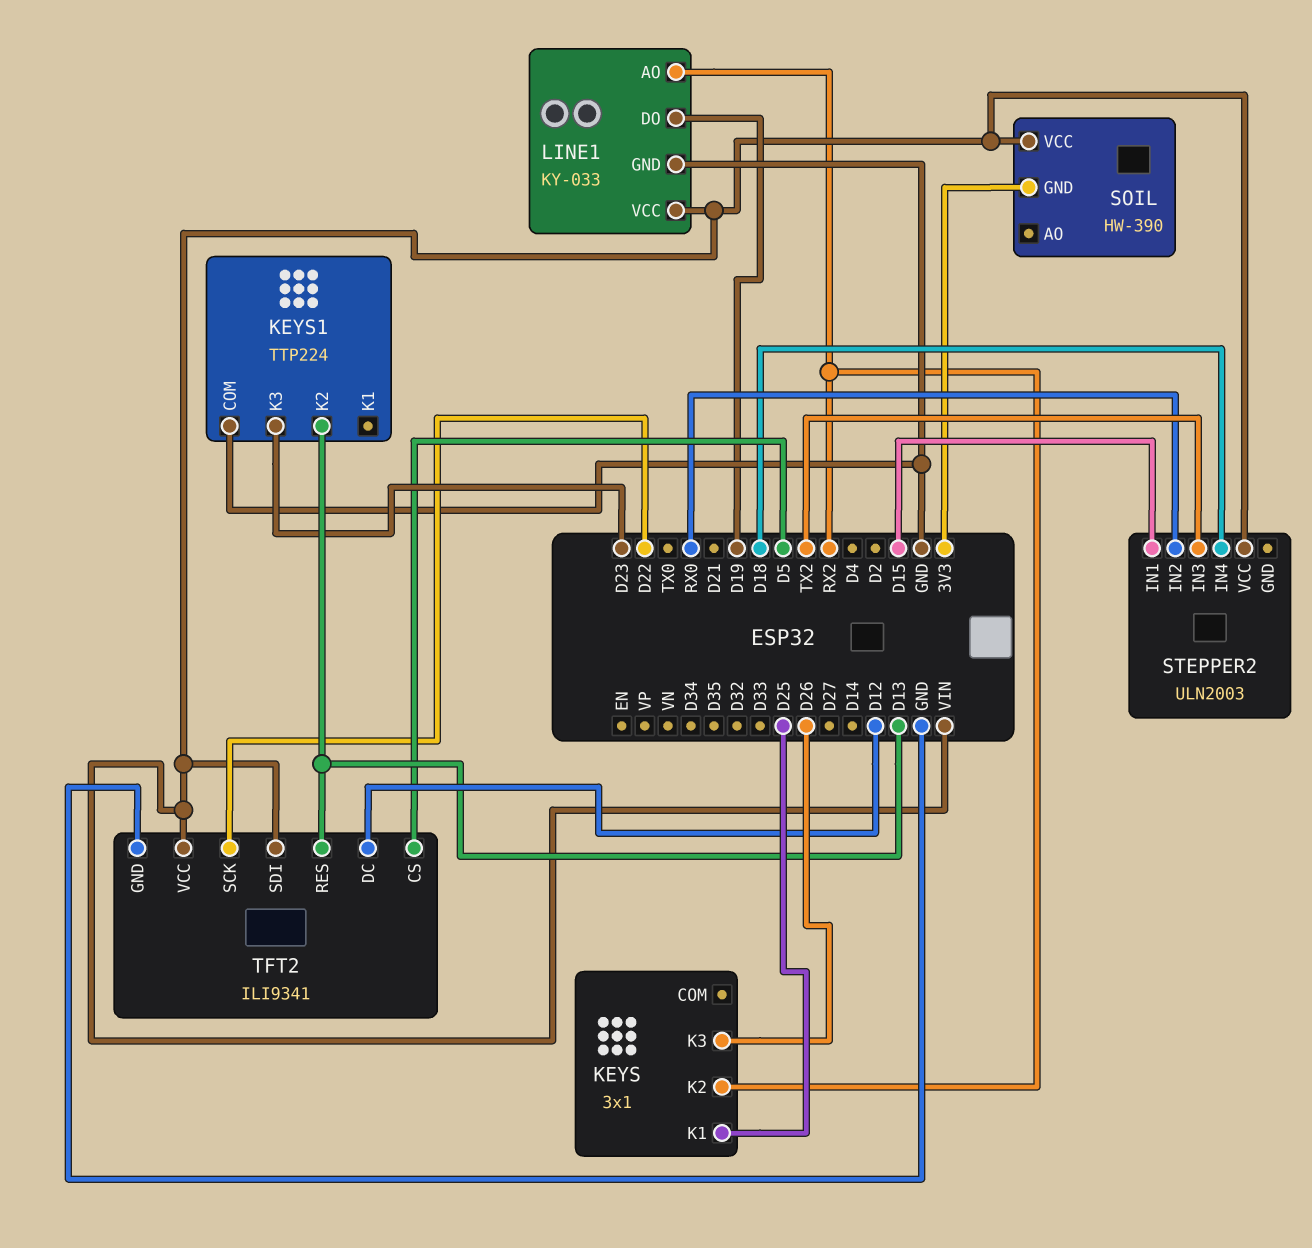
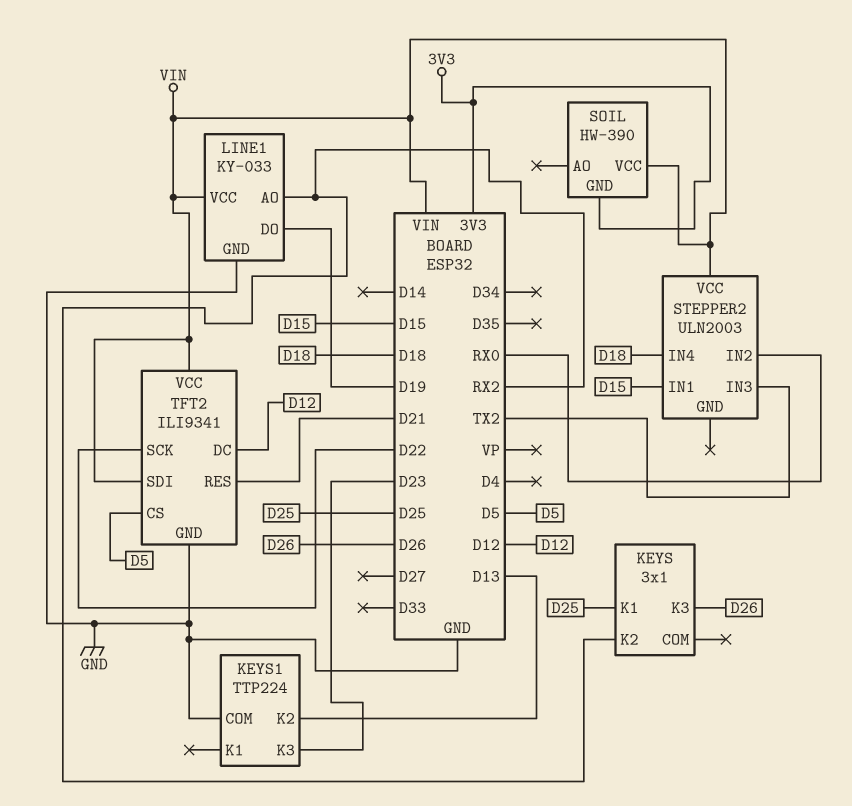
TFT2 pin RES: D13 -> D21

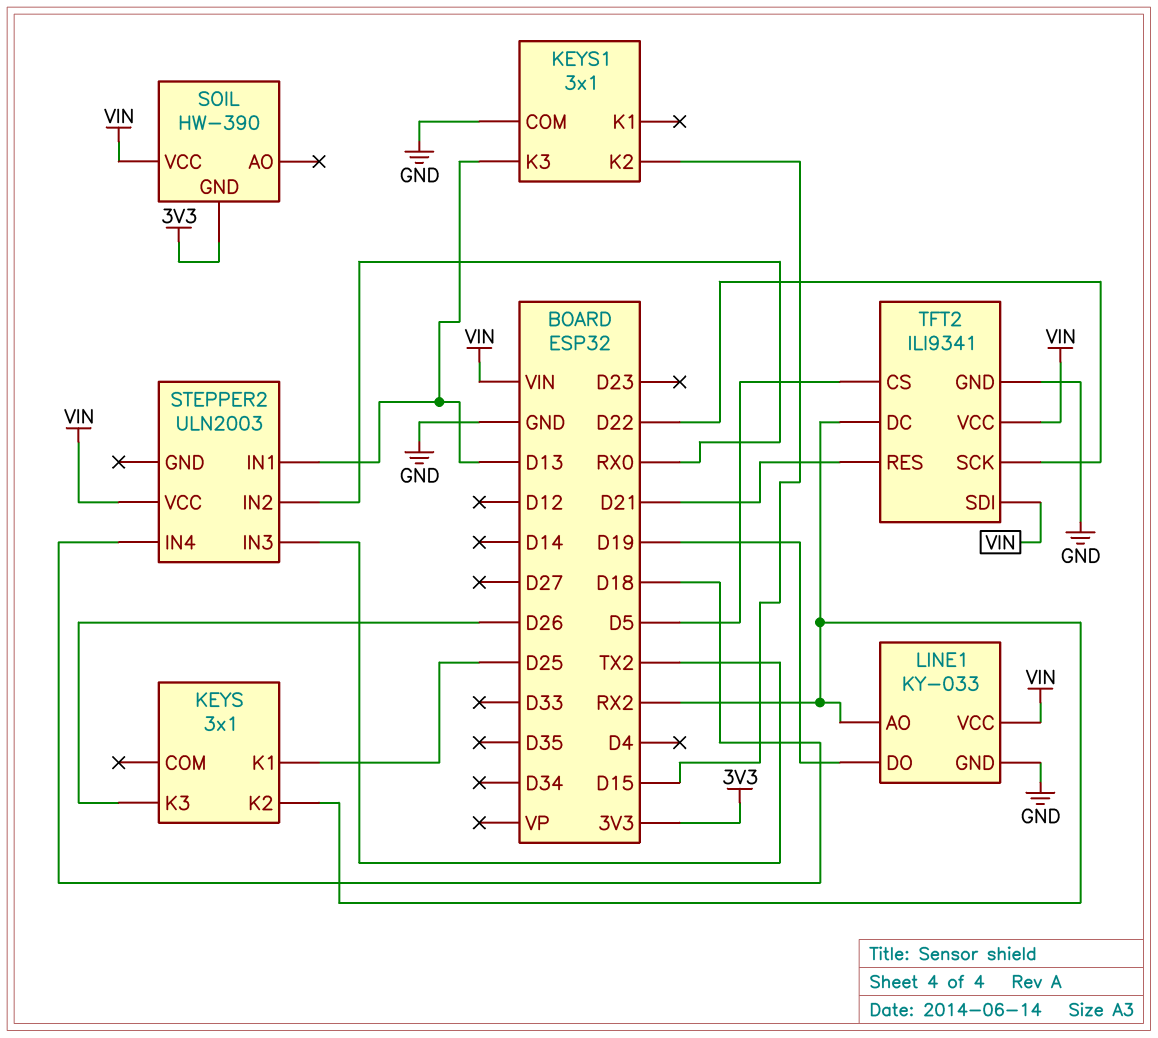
KEYS1: TTP224 -> 3x1
KEYS1 pin K2: D13 -> D15
KEYS1 pin K3: D23 -> D13
STEPPER2 pin IN1: D15 -> D13
TFT2 pin DC: D12 -> RX2

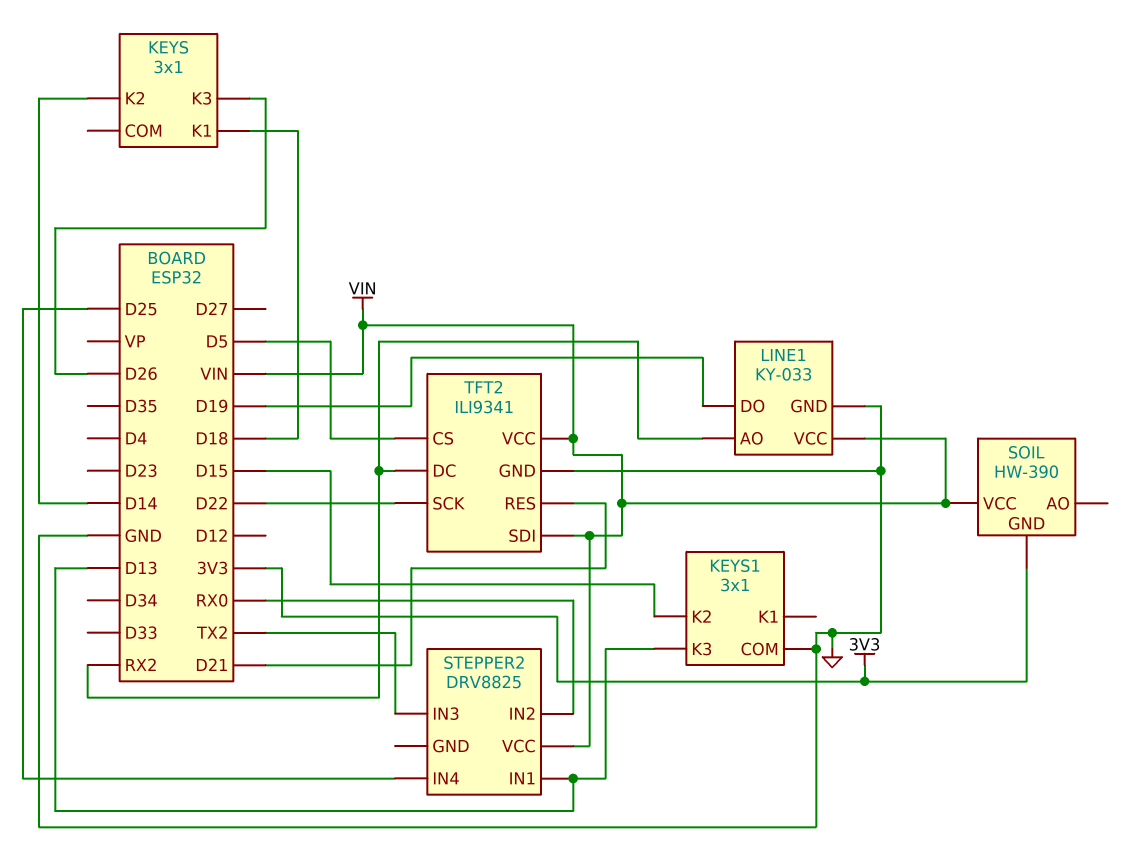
KEYS pin K1: D25 -> D18
KEYS pin K2: RX2 -> D14
STEPPER2: ULN2003 -> DRV8825
STEPPER2 pin IN4: D18 -> D25

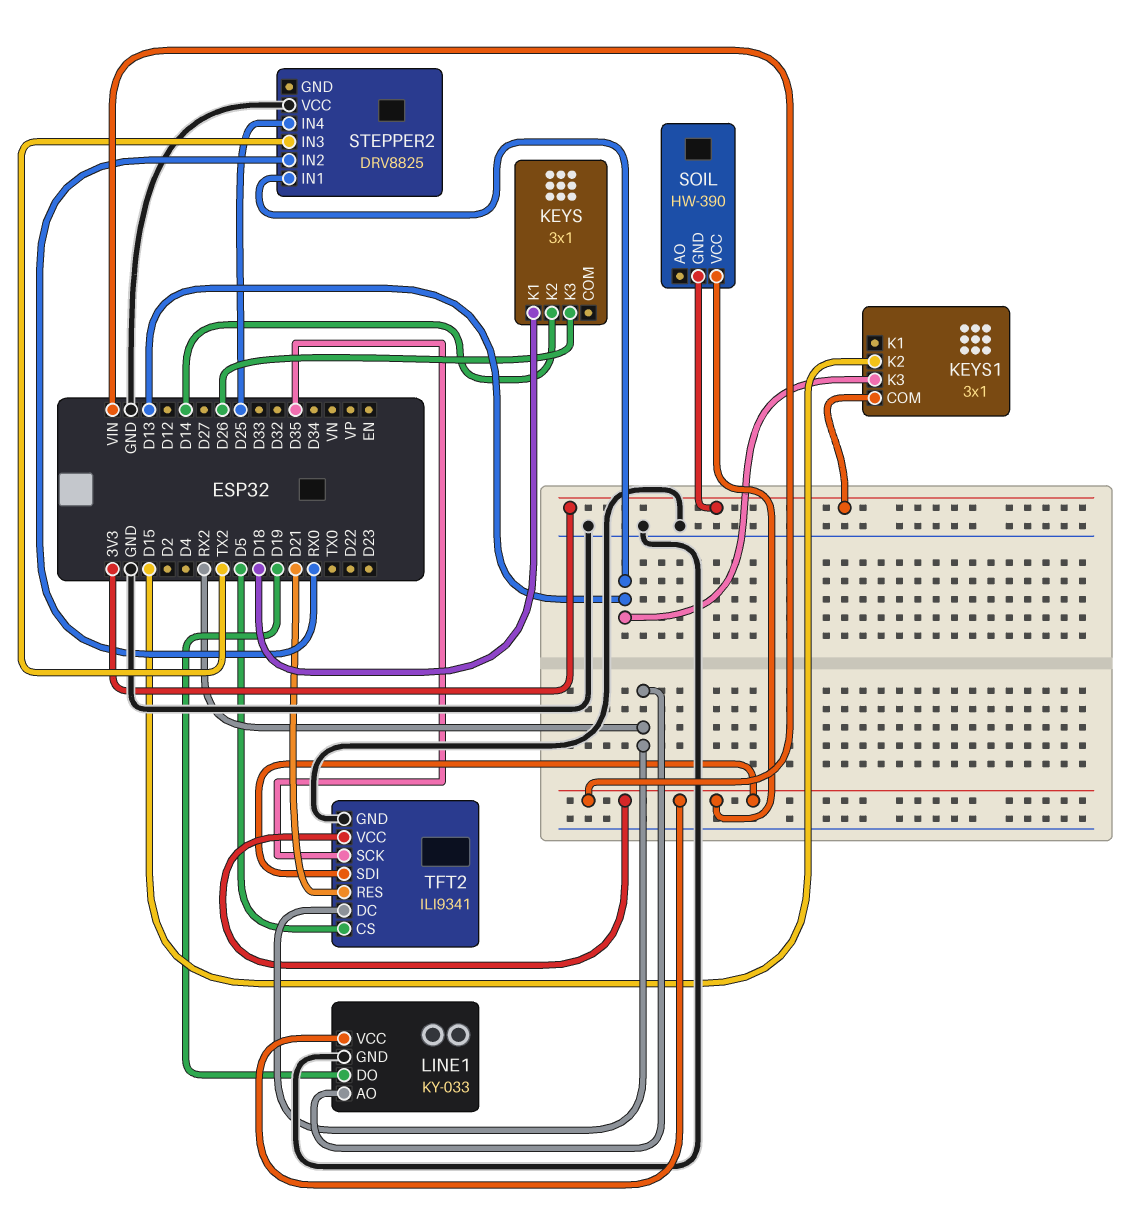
KEYS1 pin COM: GND -> 3V3
STEPPER2 pin VCC: VIN -> GND
TFT2 pin SCK: D22 -> D35

